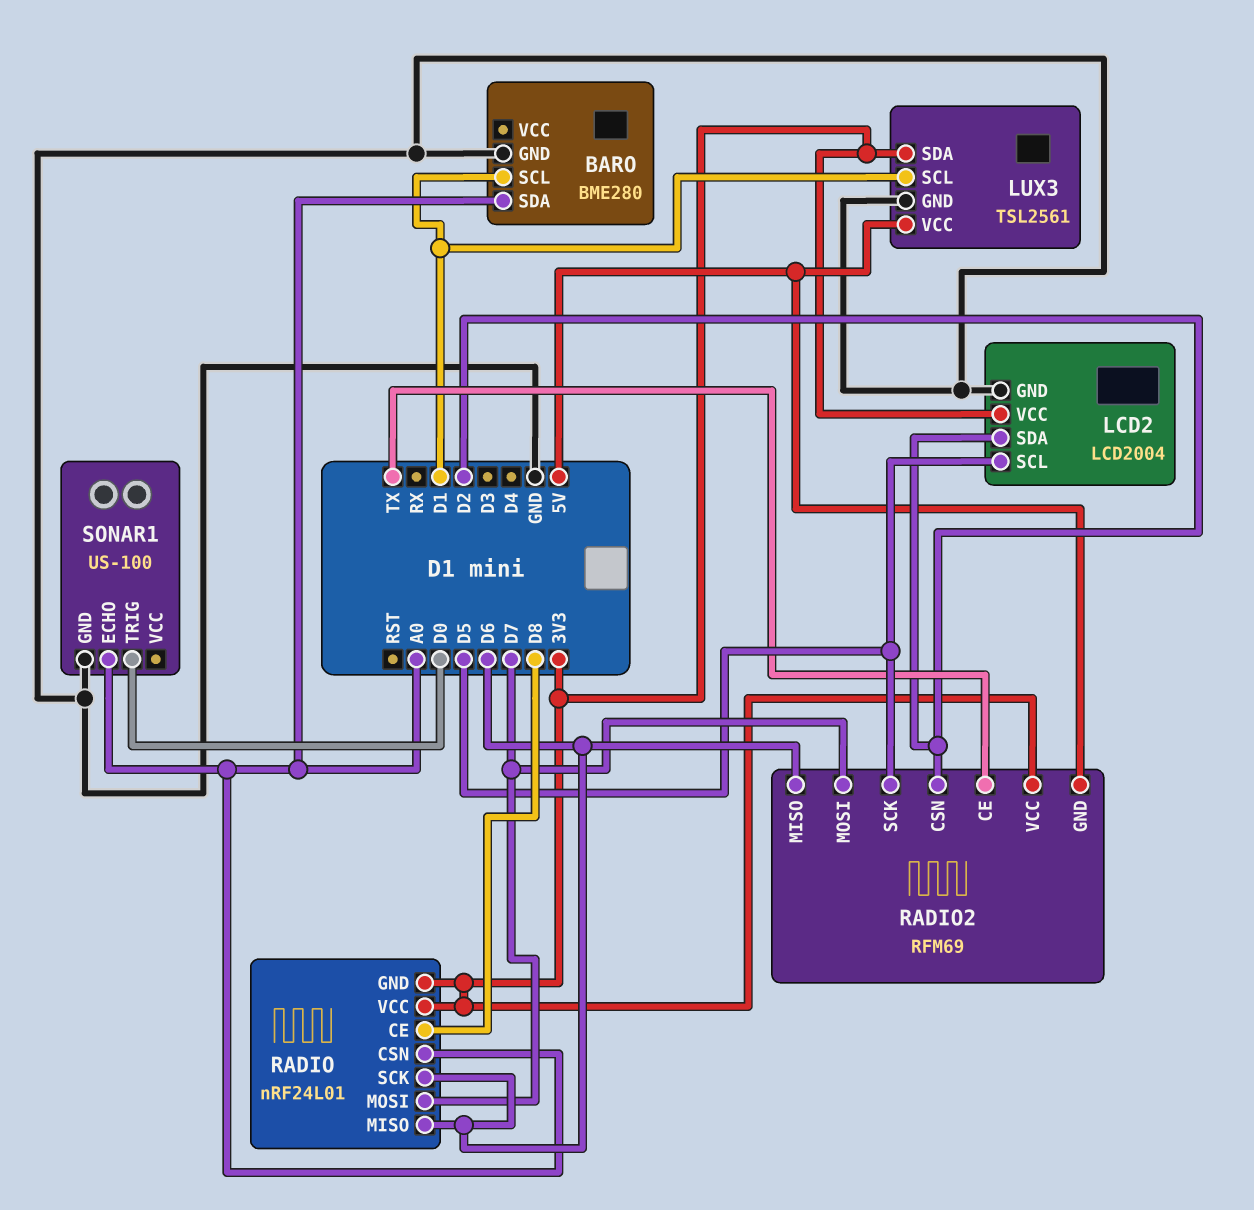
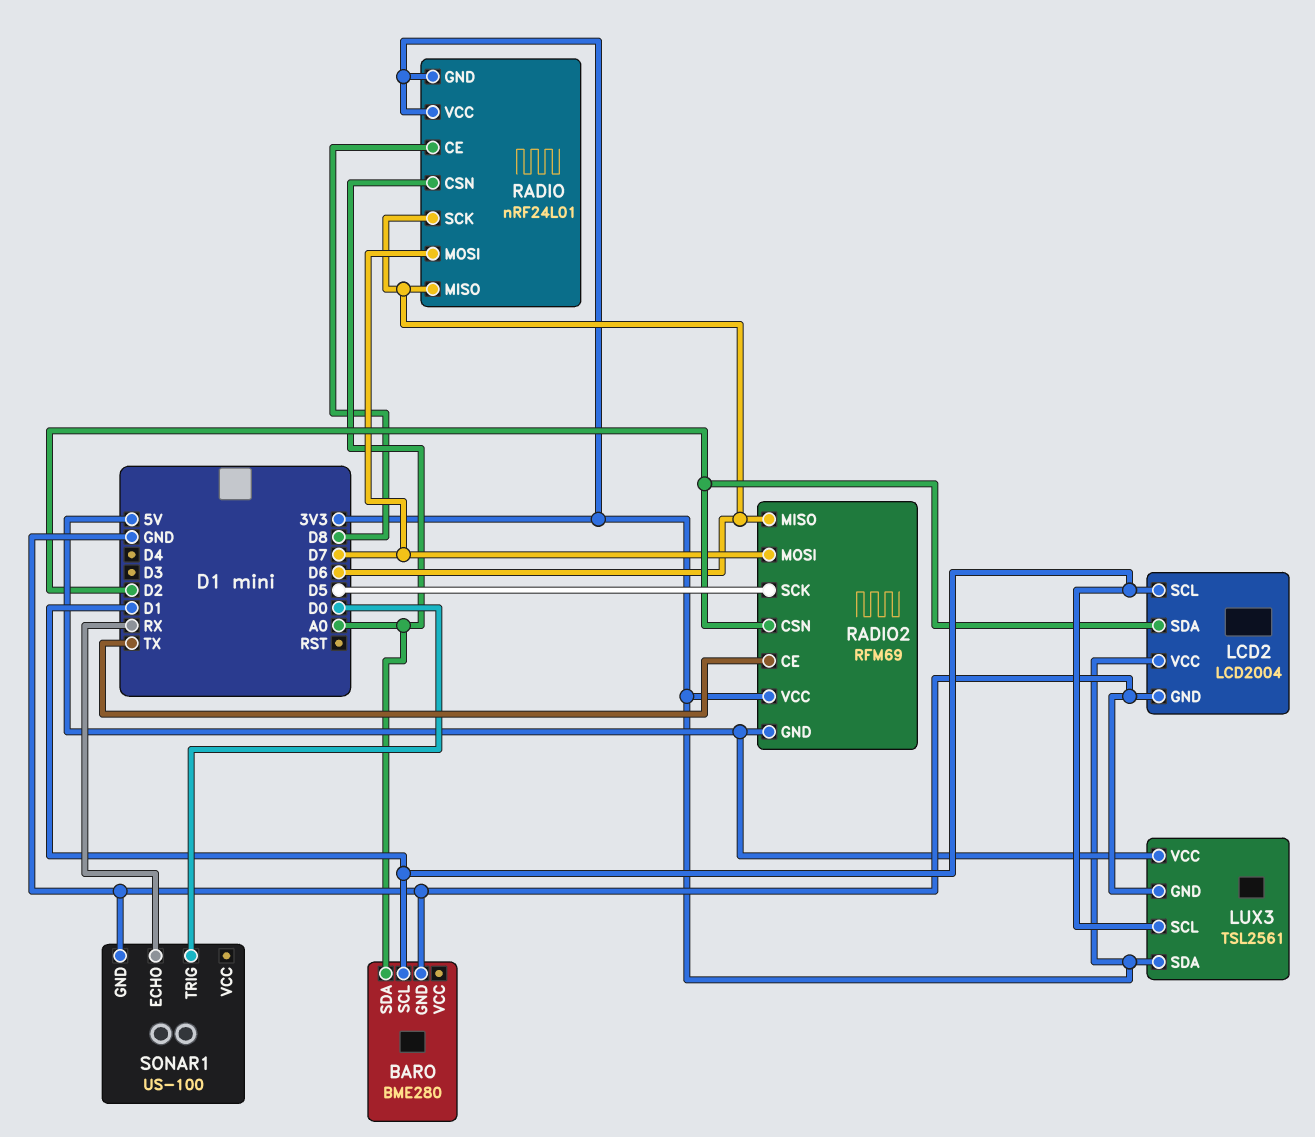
LCD2 pin SCL: D5 -> D1
SONAR1 pin ECHO: A0 -> RX

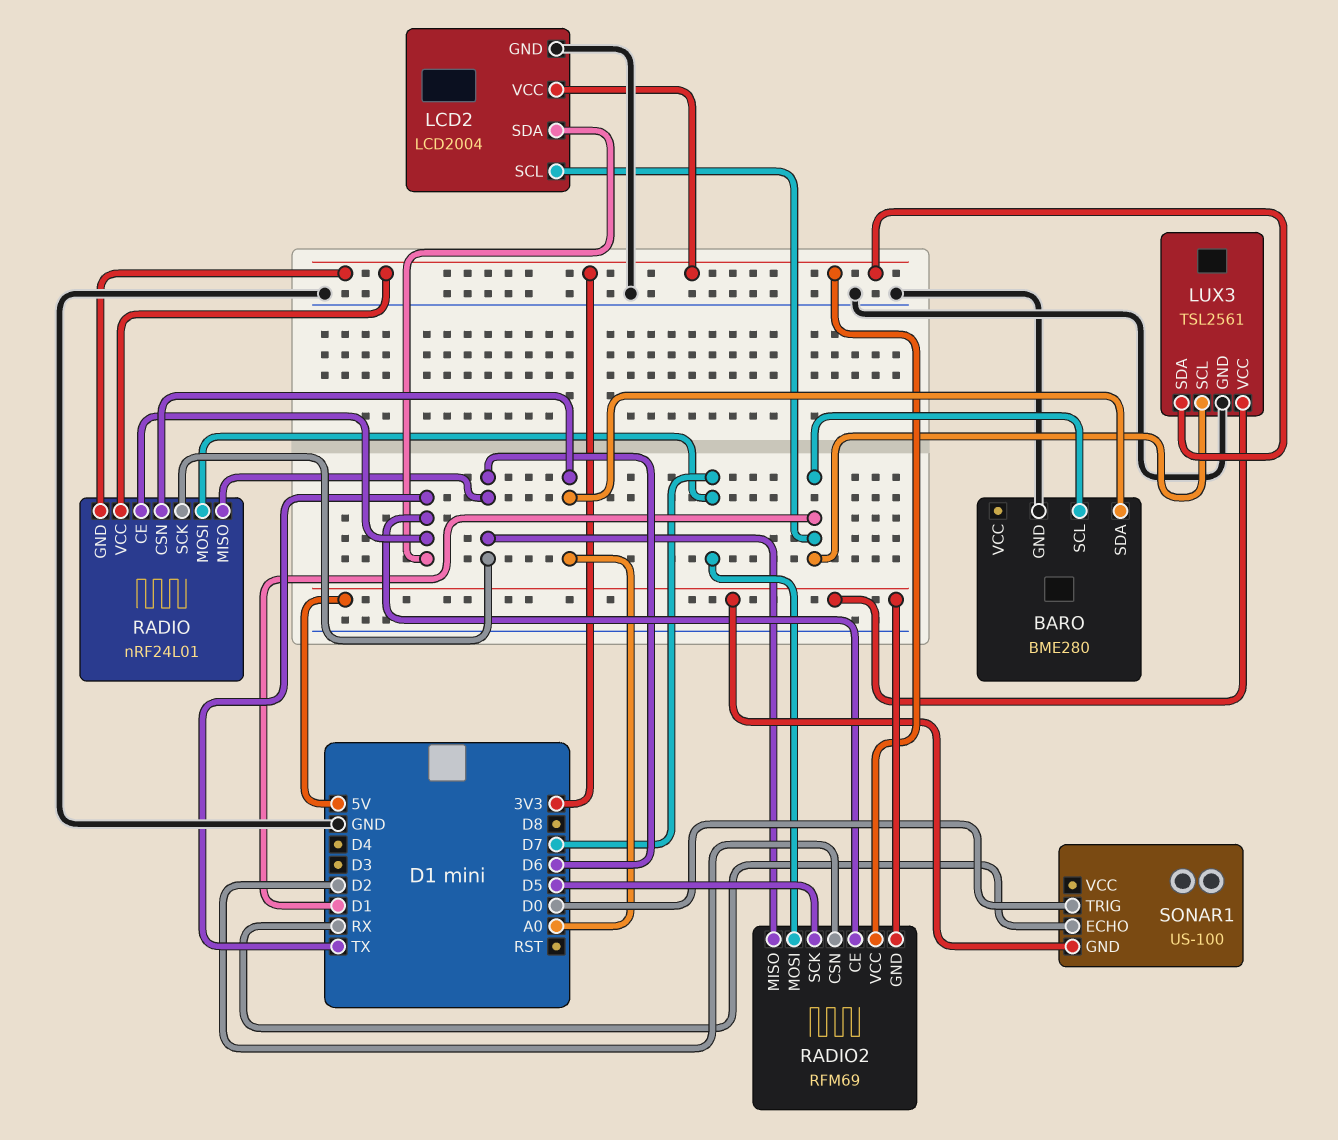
LCD2 pin SDA: D2 -> TX
RADIO pin CE: D8 -> TX
SONAR1 pin GND: GND -> 5V

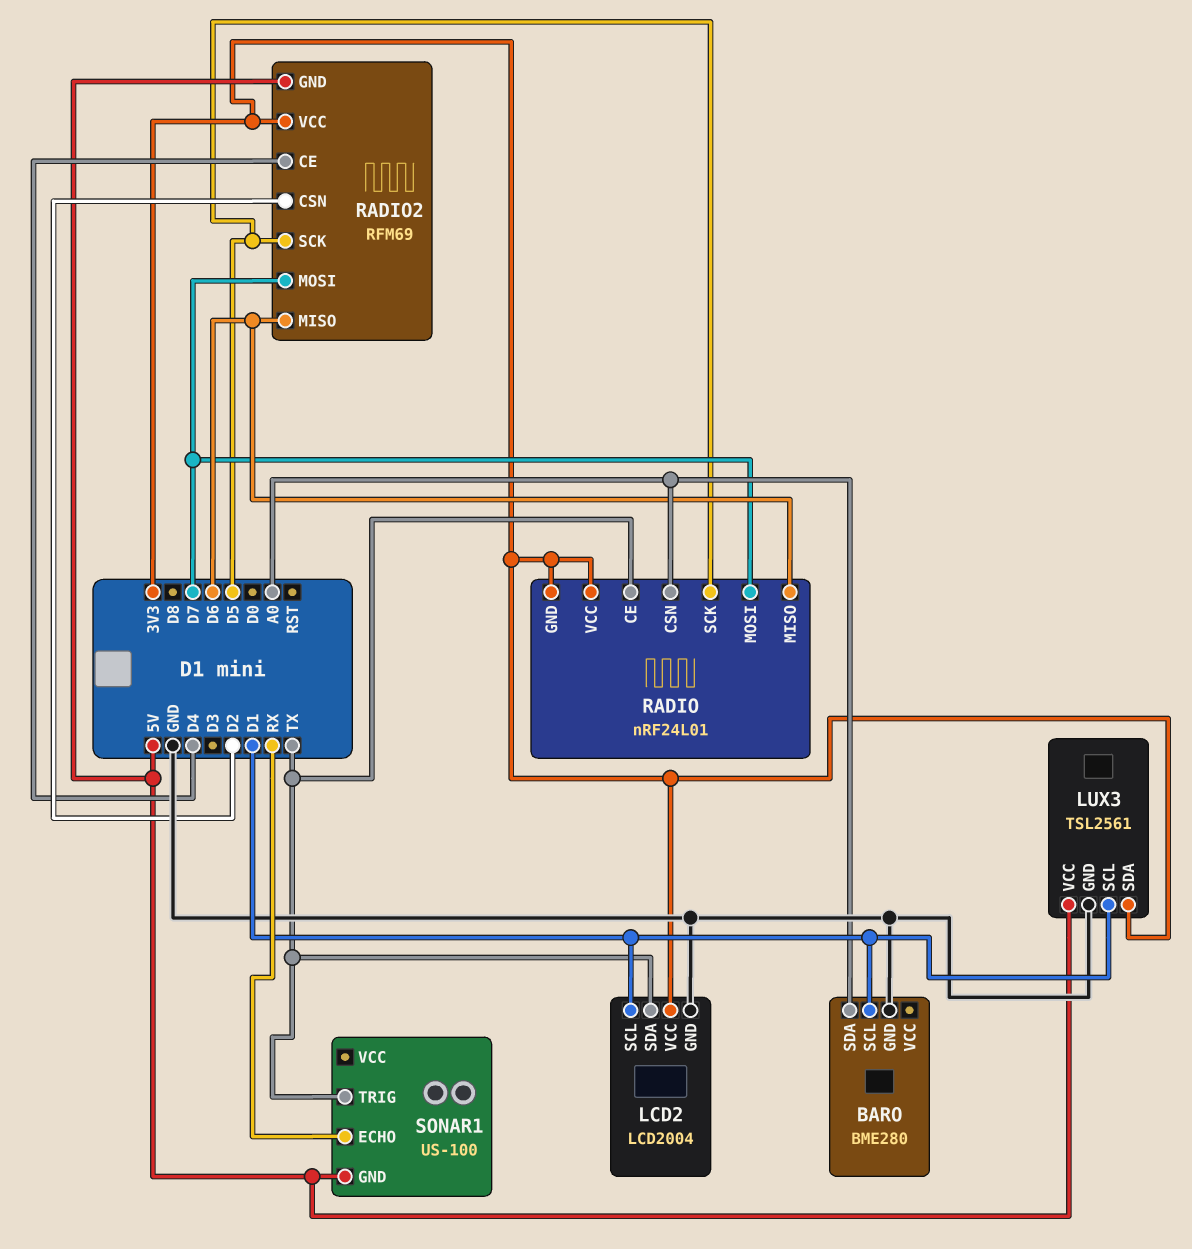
RADIO pin SCK: D6 -> D5
RADIO2 pin CE: TX -> D4
SONAR1 pin TRIG: D0 -> TX

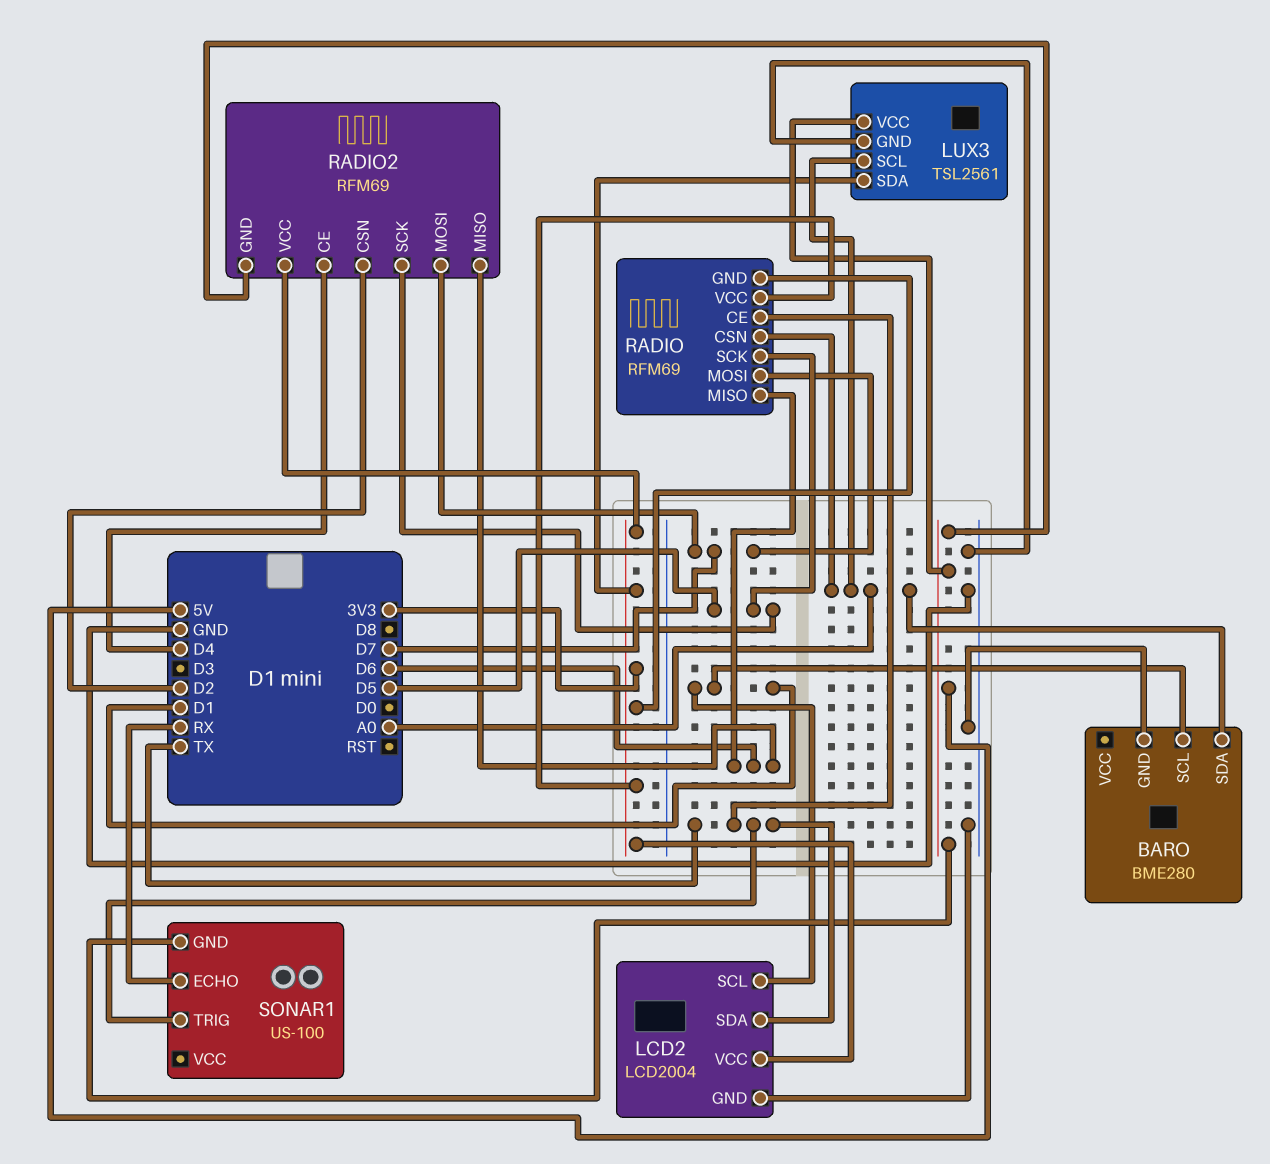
LUX3 pin SCL: D1 -> A0
RADIO: nRF24L01 -> RFM69

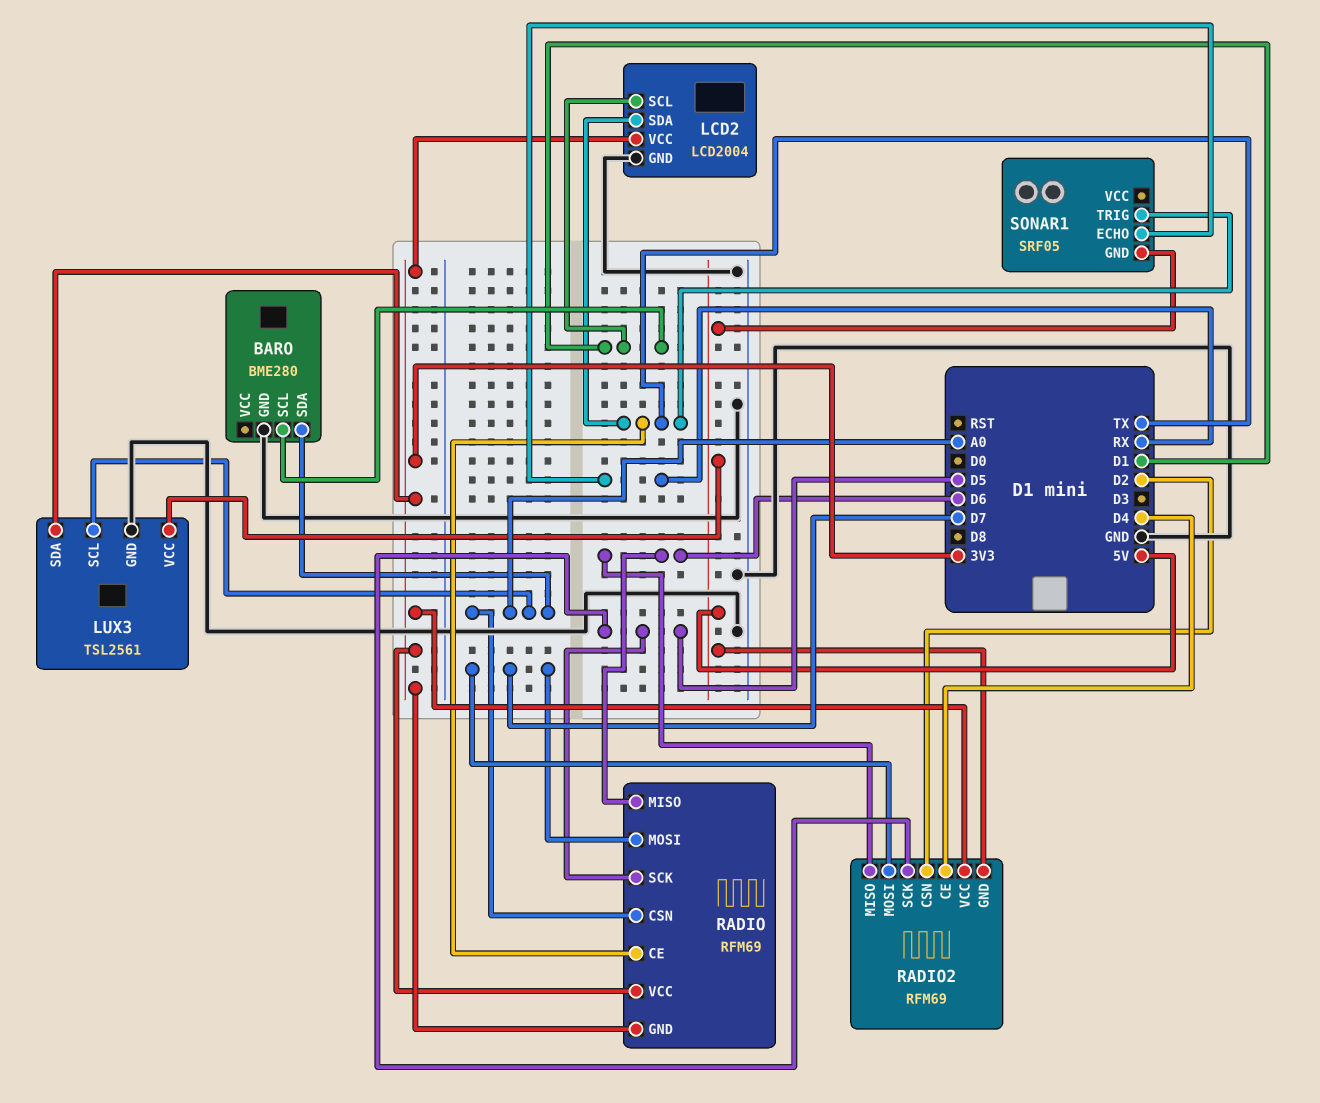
SONAR1: US-100 -> SRF05

